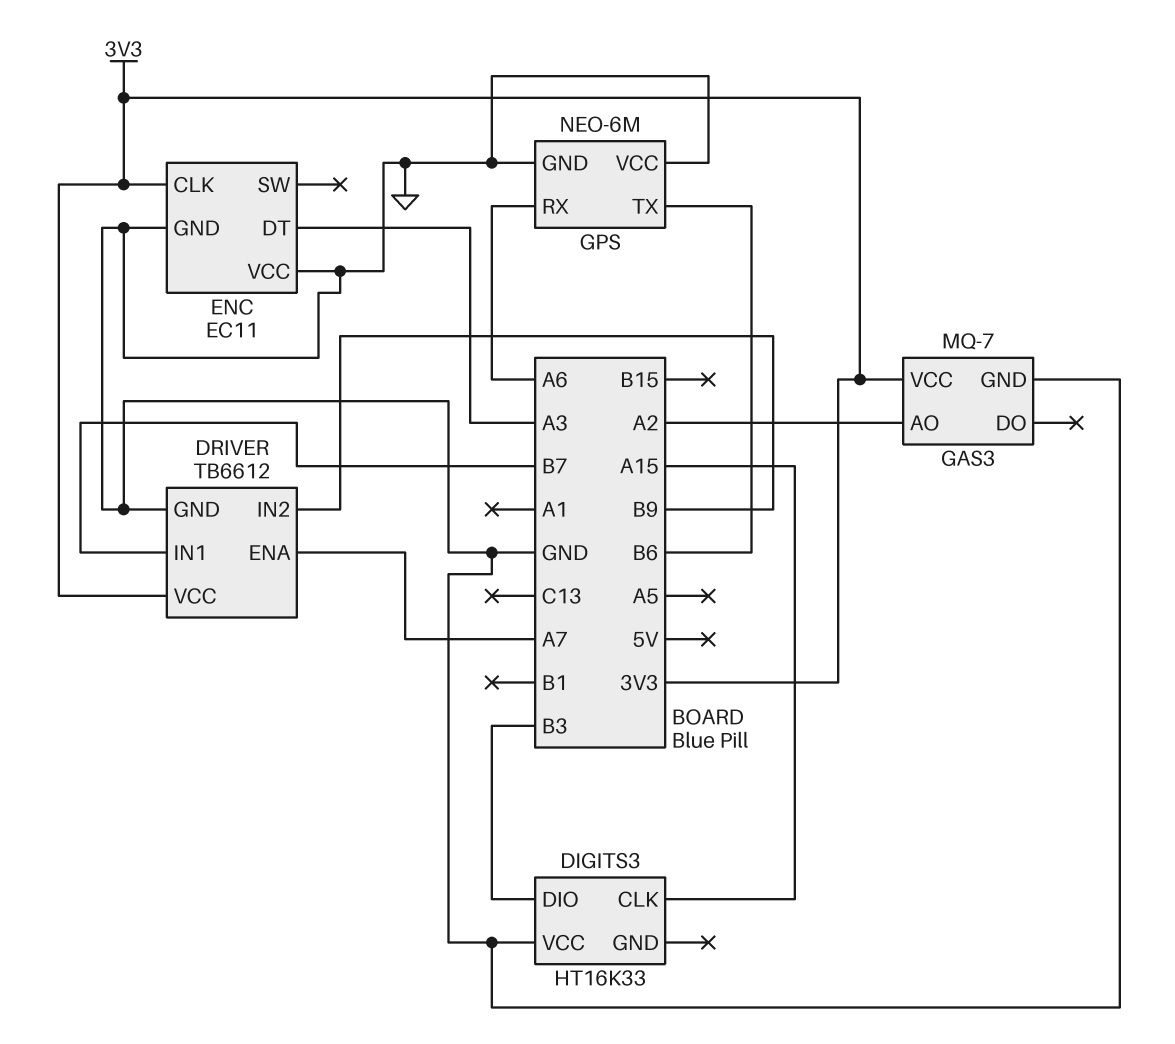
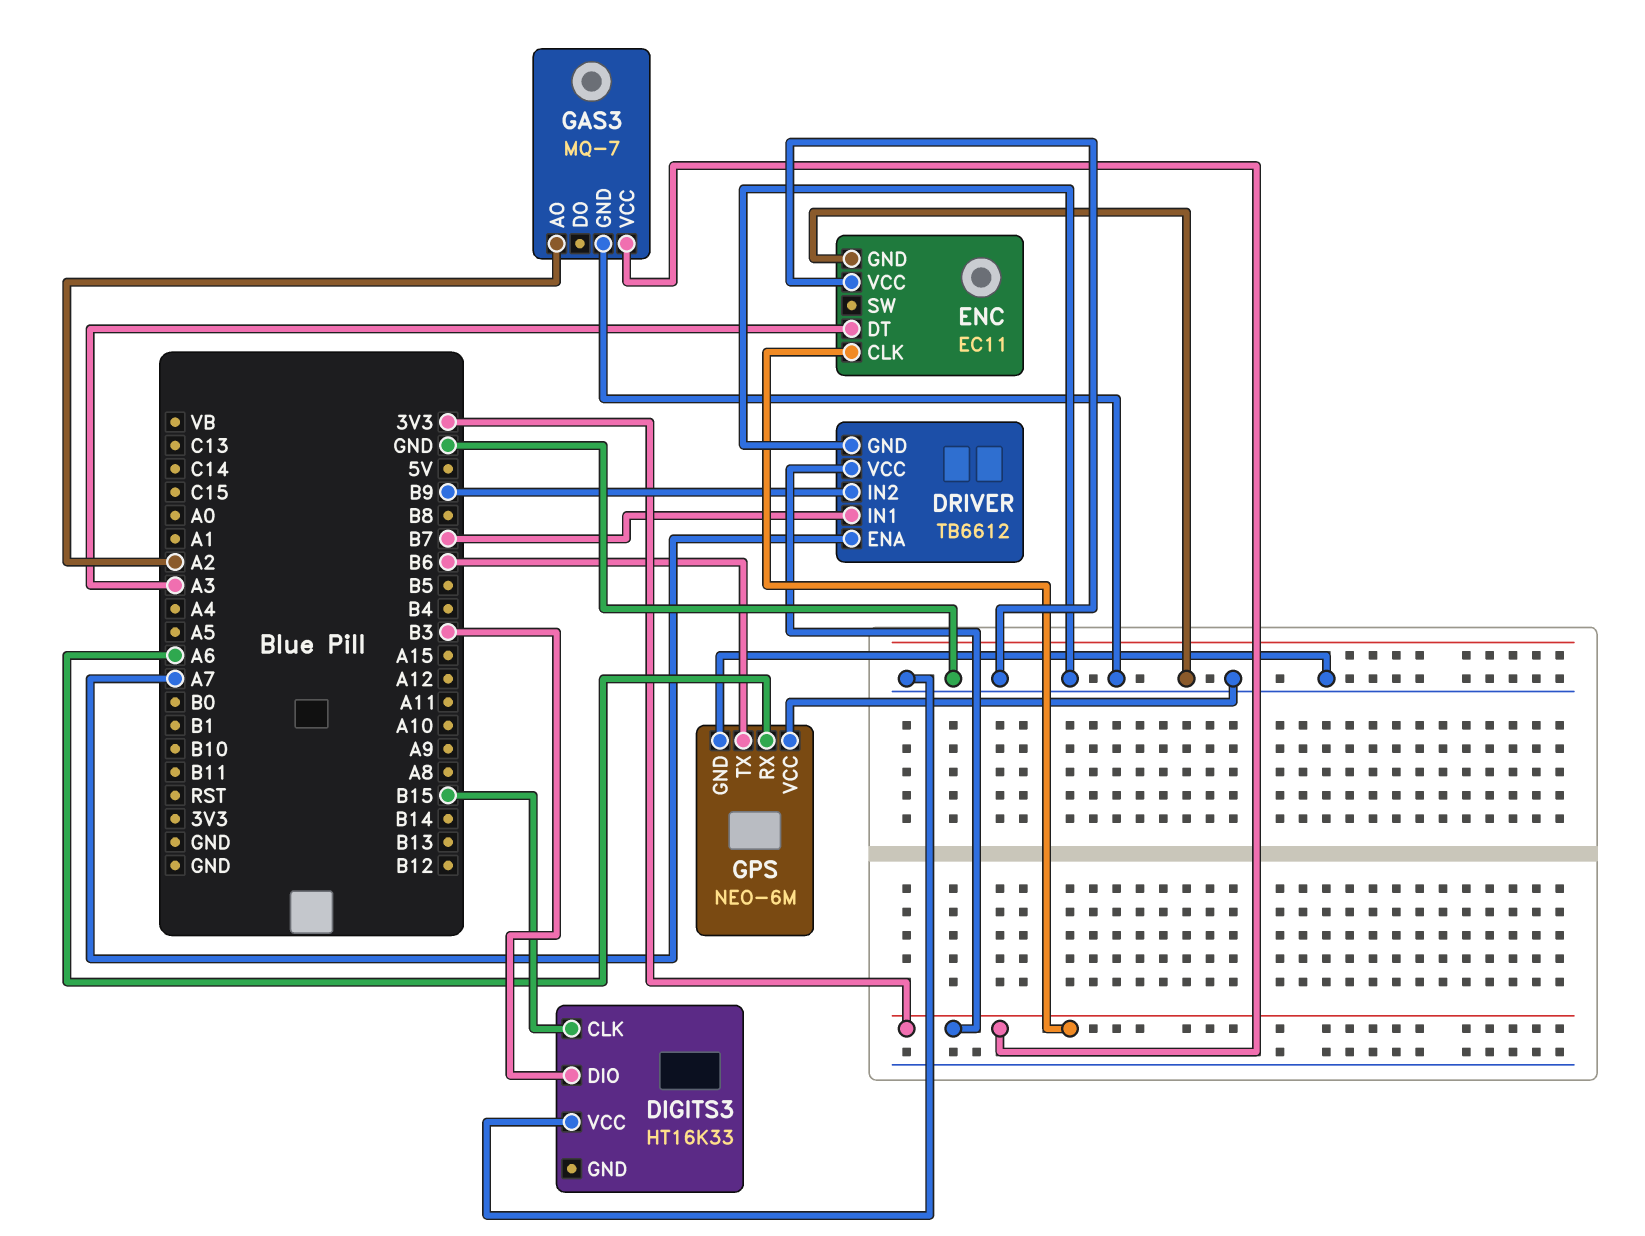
DIGITS3 pin CLK: A15 -> B15

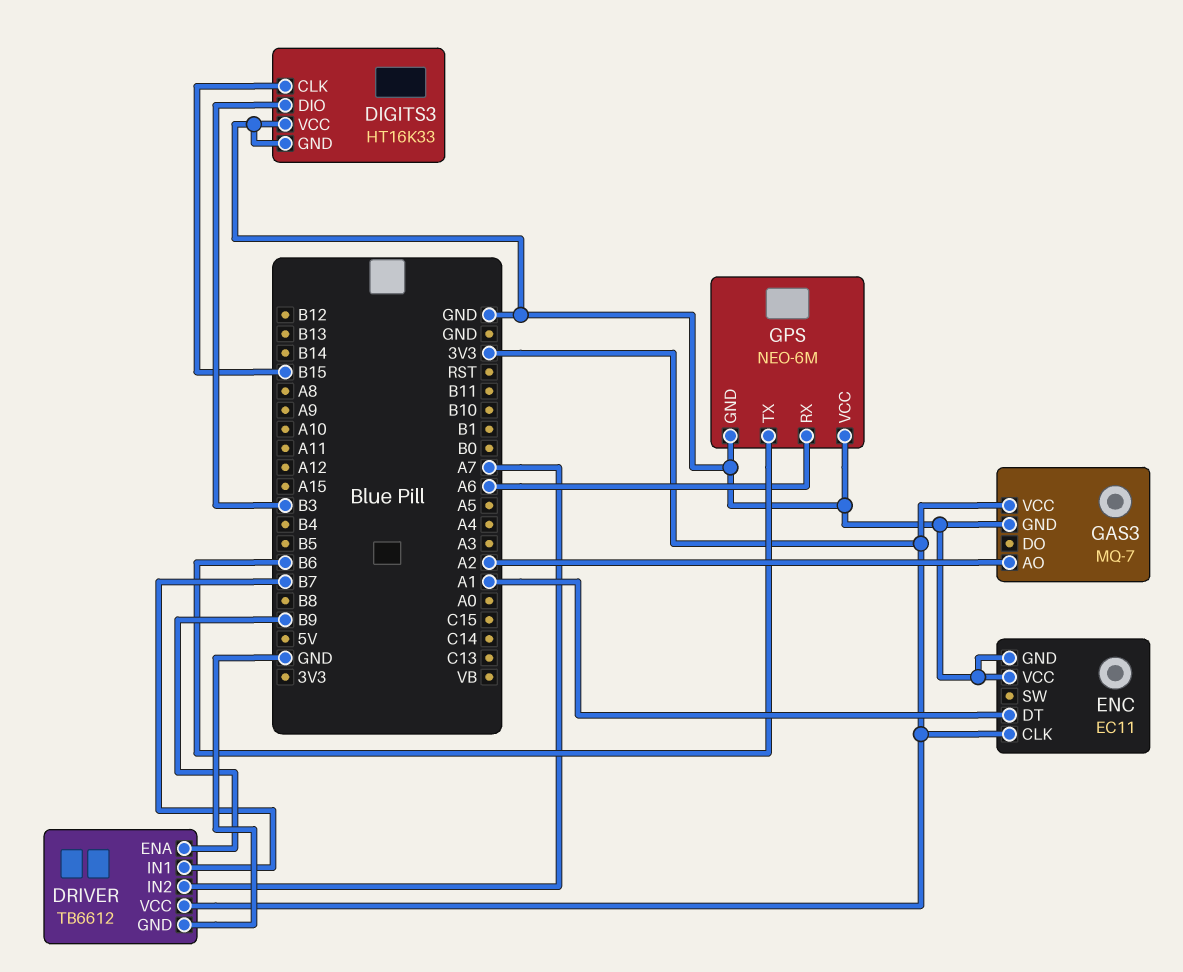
DIGITS3 pin GND: none -> GND
DRIVER pin ENA: A7 -> B9
DRIVER pin IN2: B9 -> A7
ENC pin DT: A3 -> A1

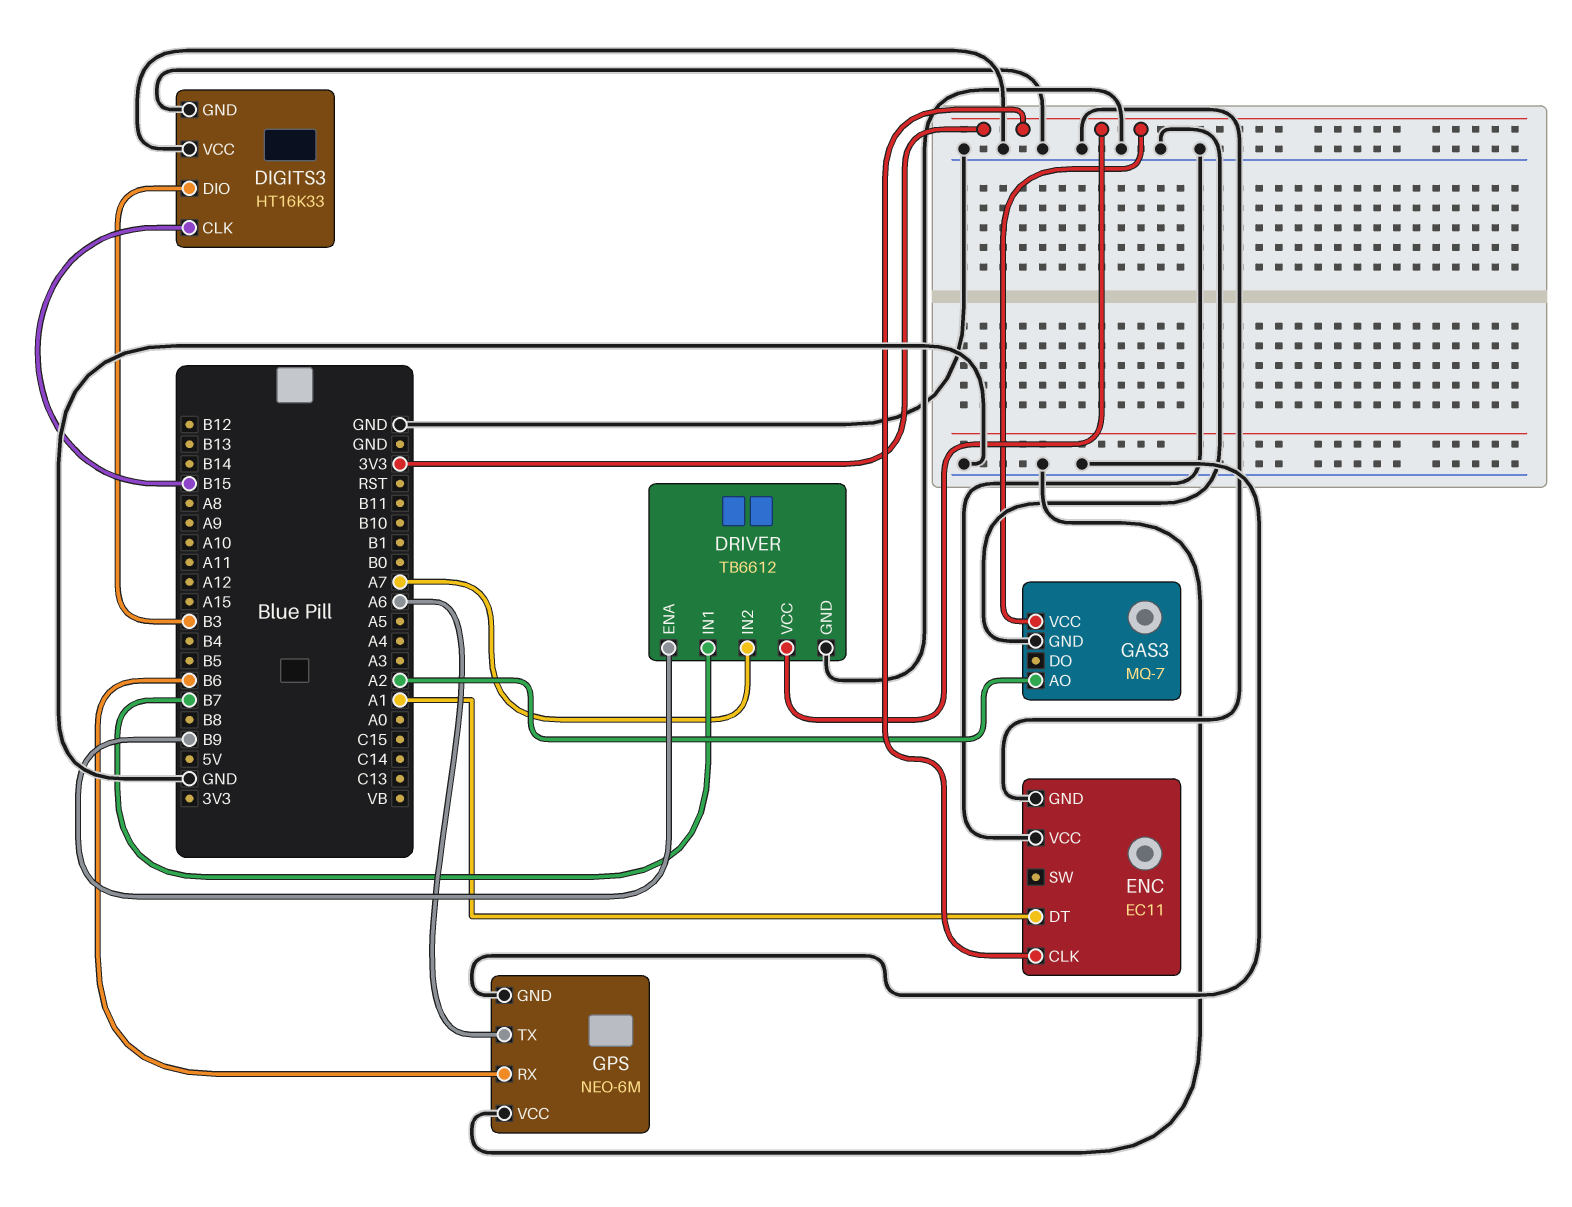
GPS pin RX: A6 -> B6
GPS pin TX: B6 -> A6

